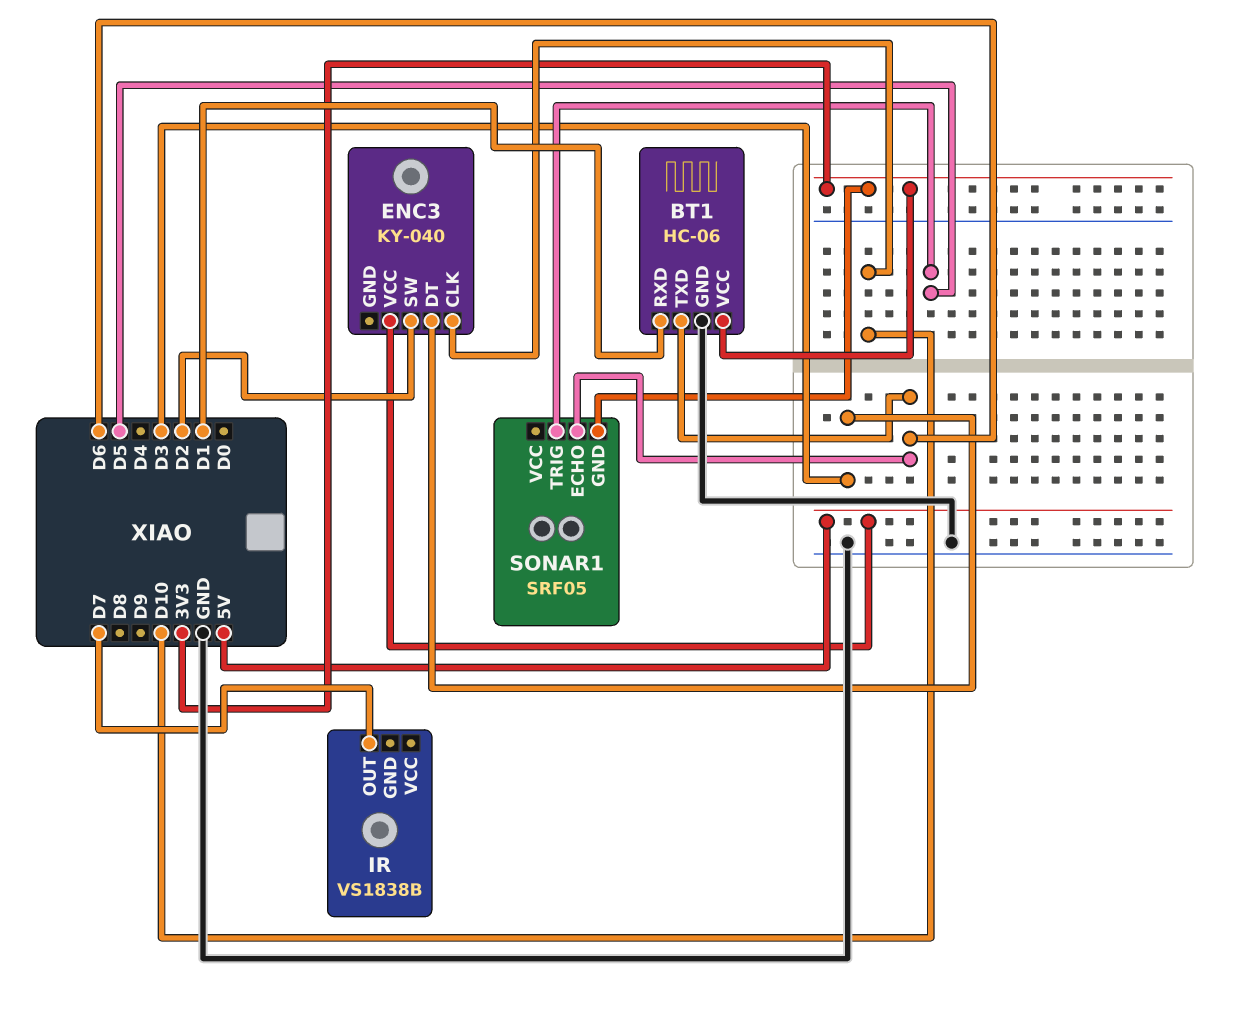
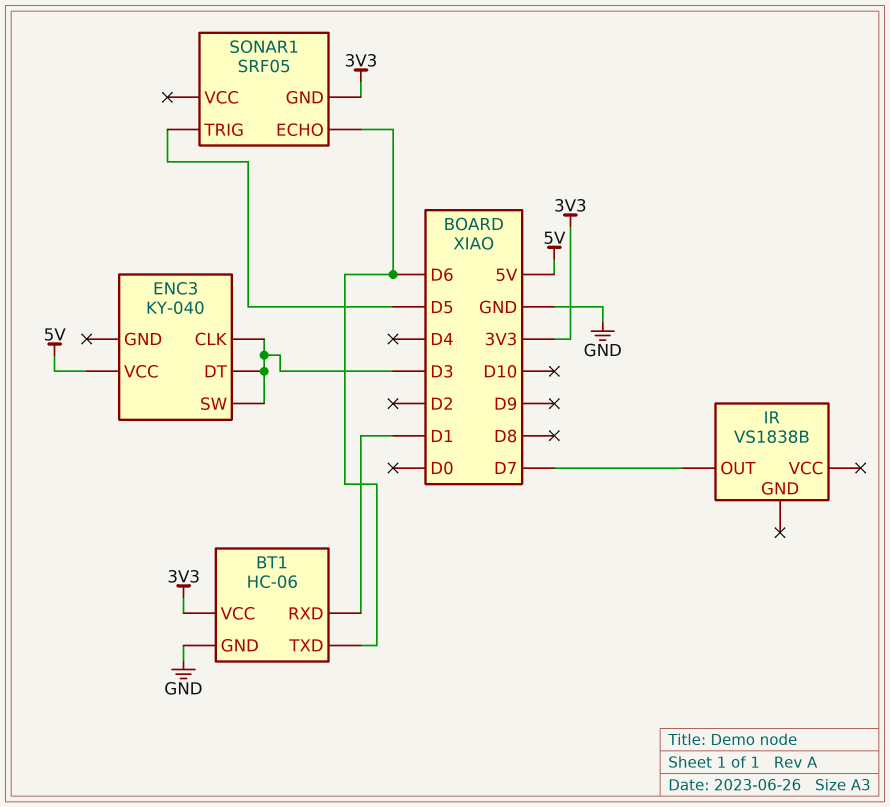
ENC3 pin CLK: D10 -> D3
ENC3 pin SW: D2 -> D3

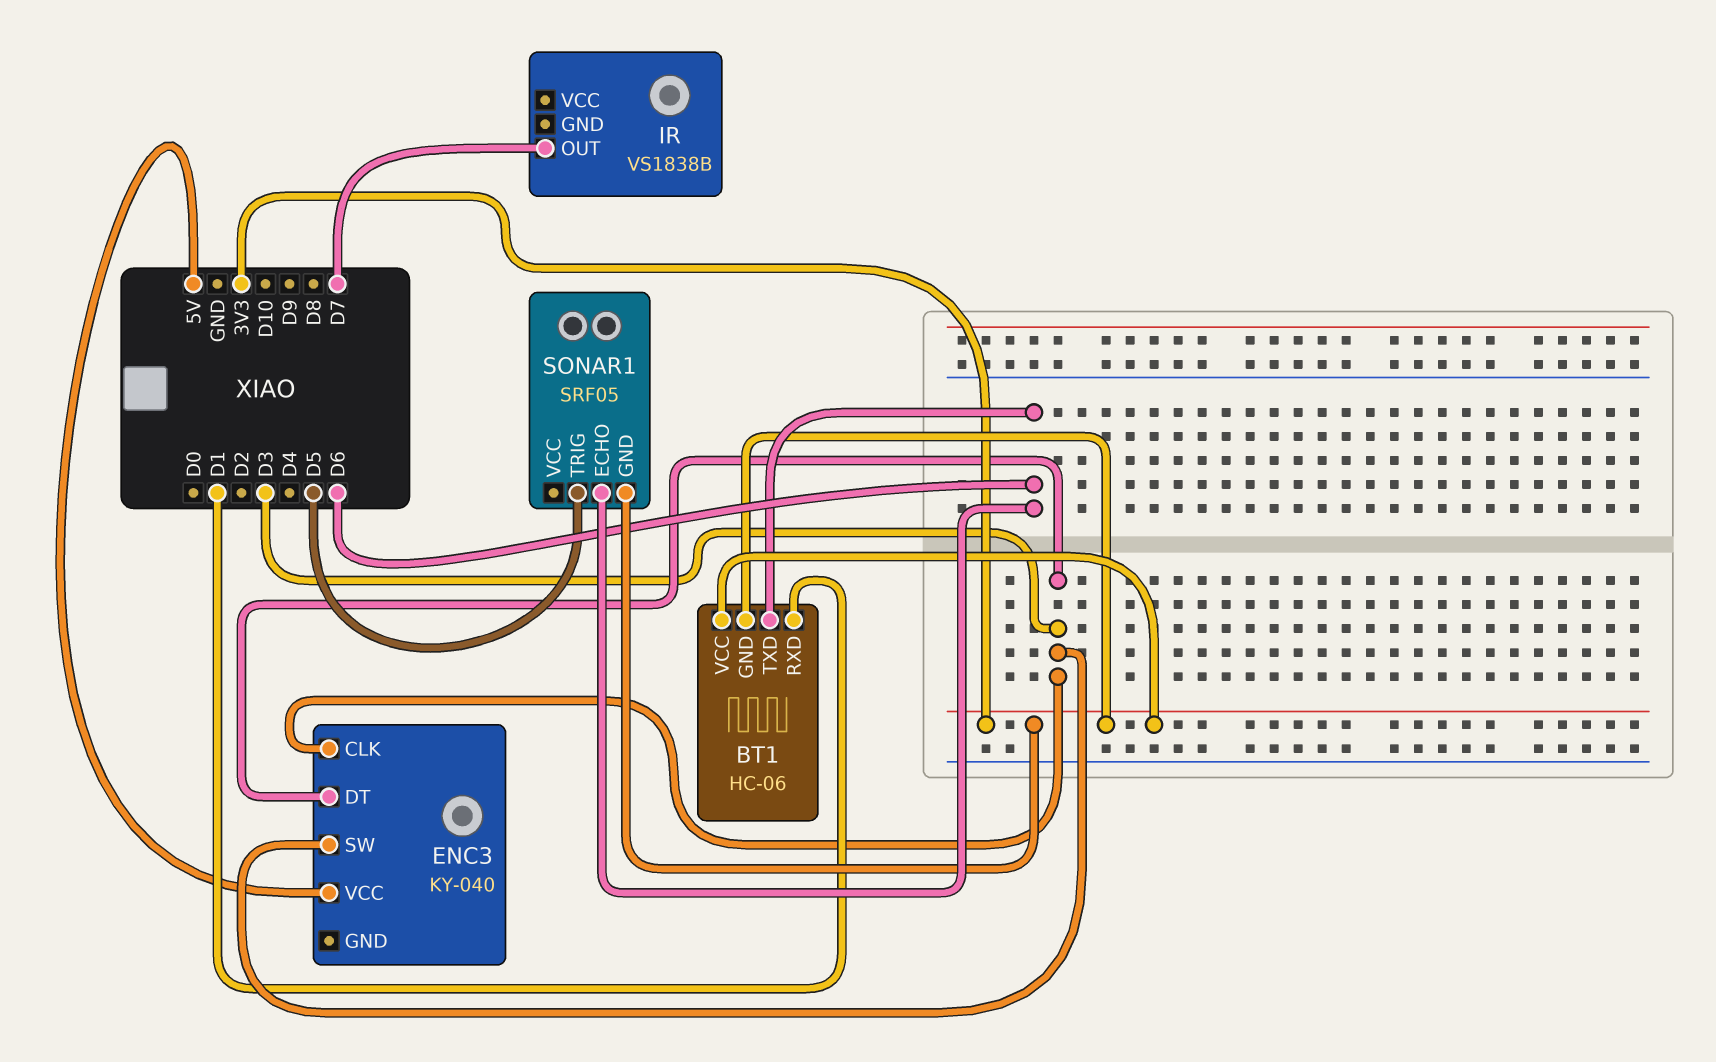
BT1 pin GND: GND -> 3V3

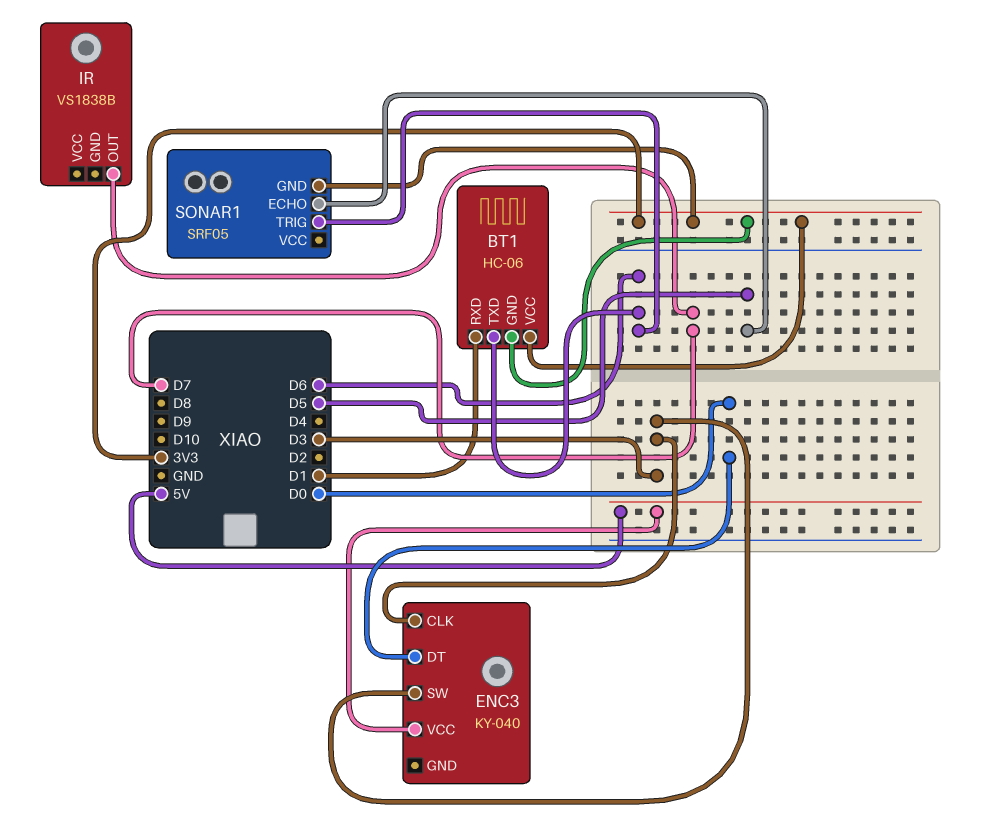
ENC3 pin DT: D3 -> D0
SONAR1 pin ECHO: D6 -> D5
SONAR1 pin TRIG: D5 -> D6

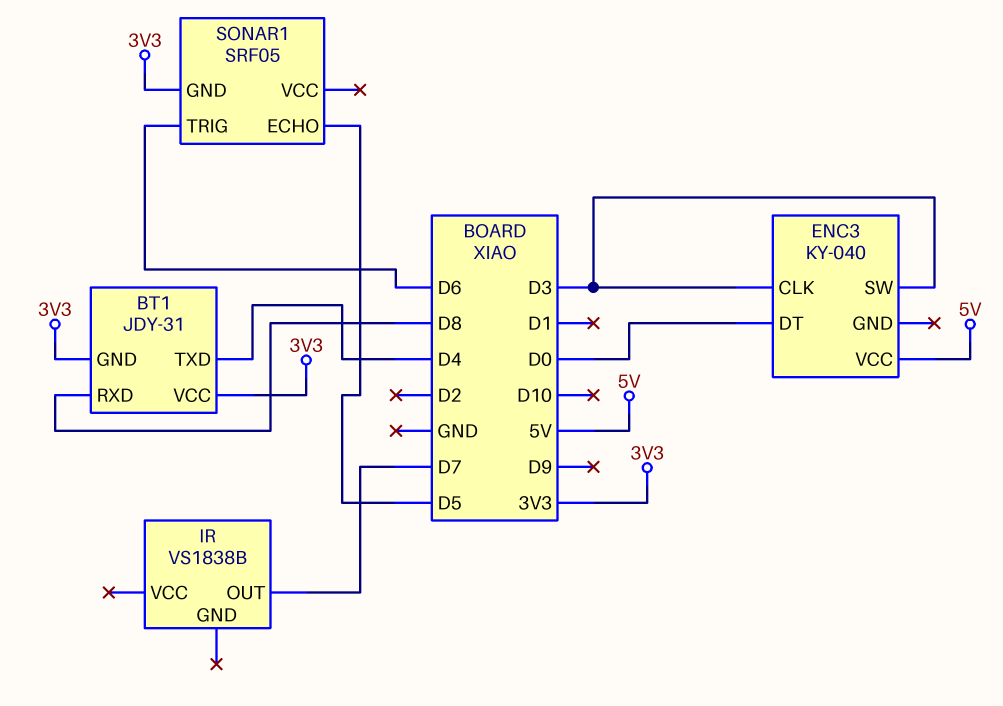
BT1: HC-06 -> JDY-31
BT1 pin RXD: D1 -> D8
BT1 pin TXD: D6 -> D4

